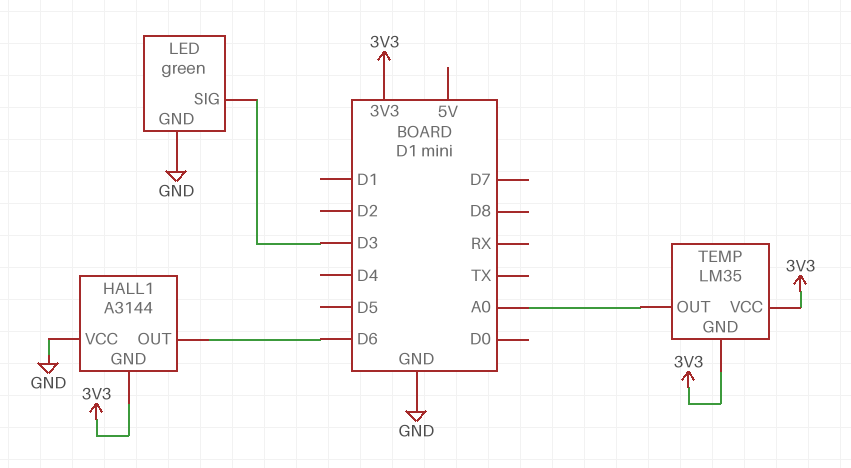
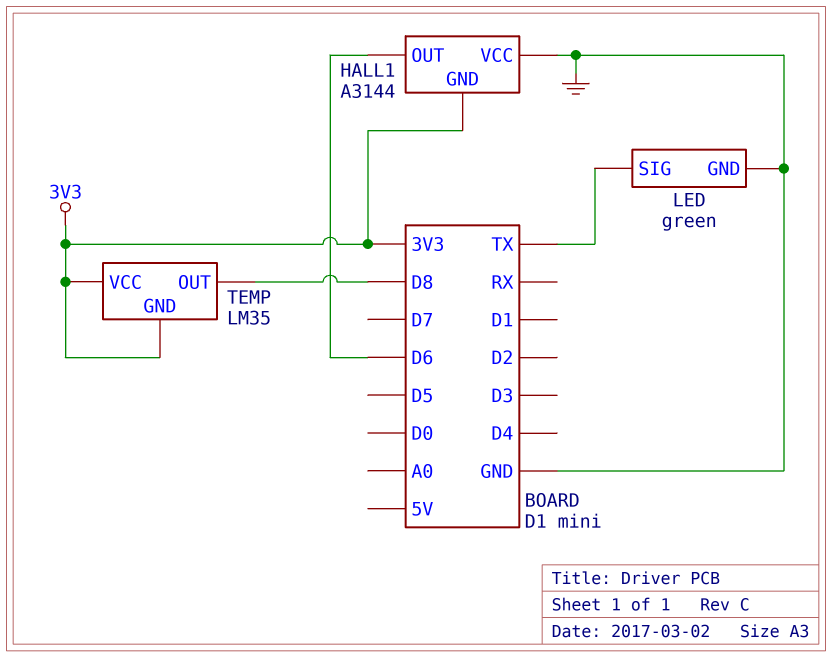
LED pin SIG: D3 -> TX
TEMP pin OUT: A0 -> D8

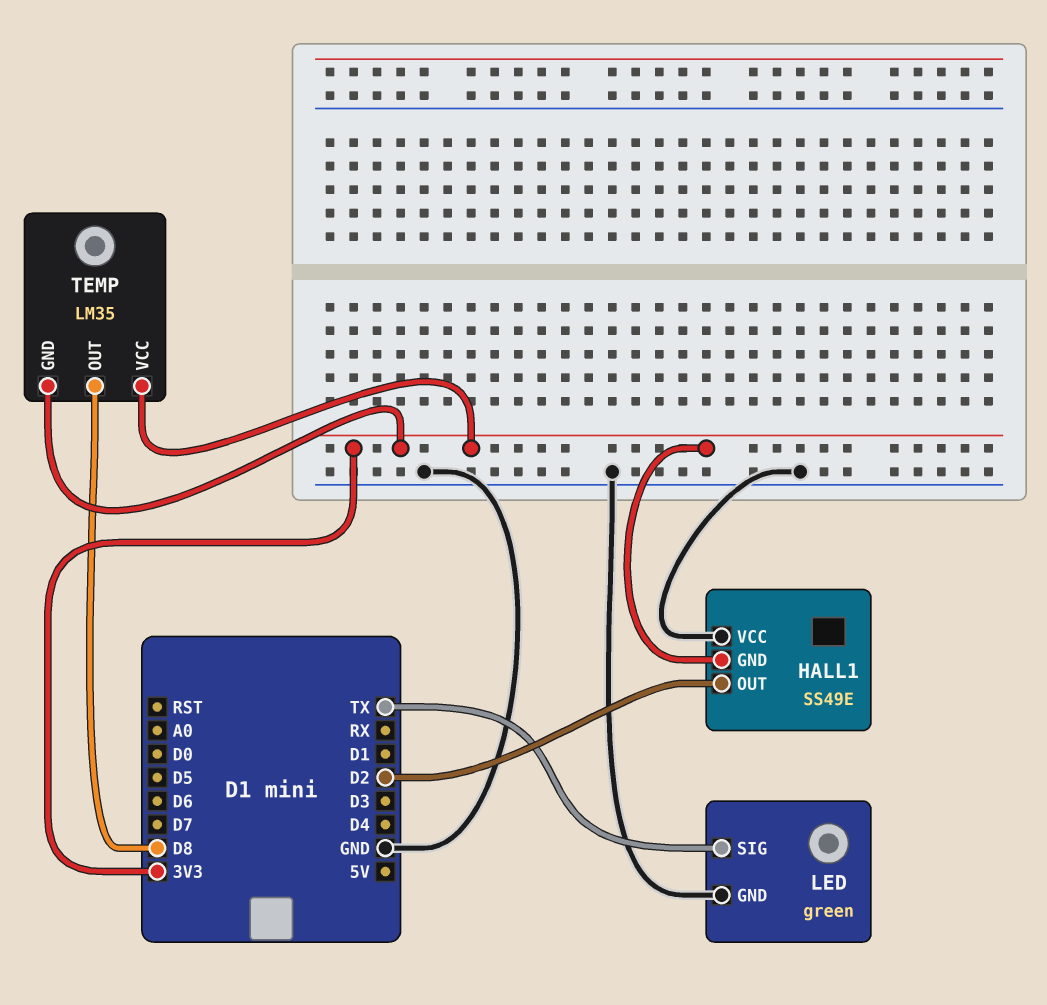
HALL1: A3144 -> SS49E
HALL1 pin OUT: D6 -> D2

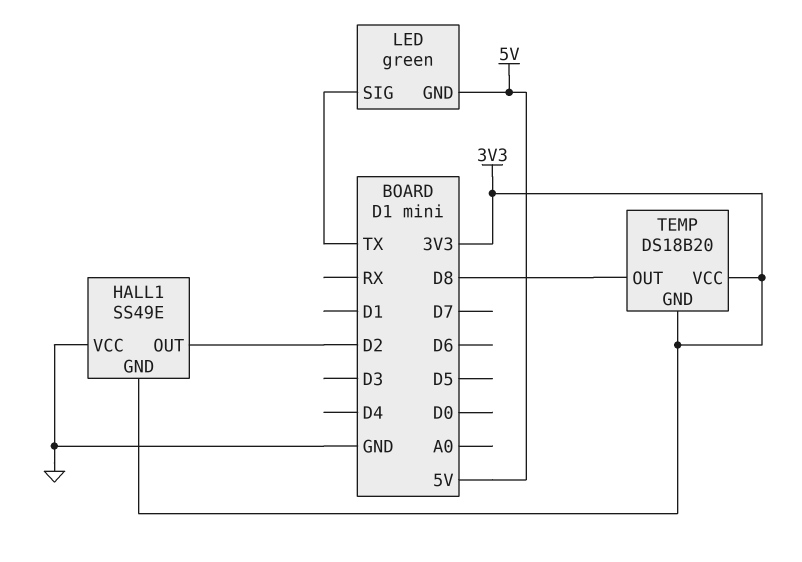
LED pin GND: GND -> 5V
TEMP: LM35 -> DS18B20

